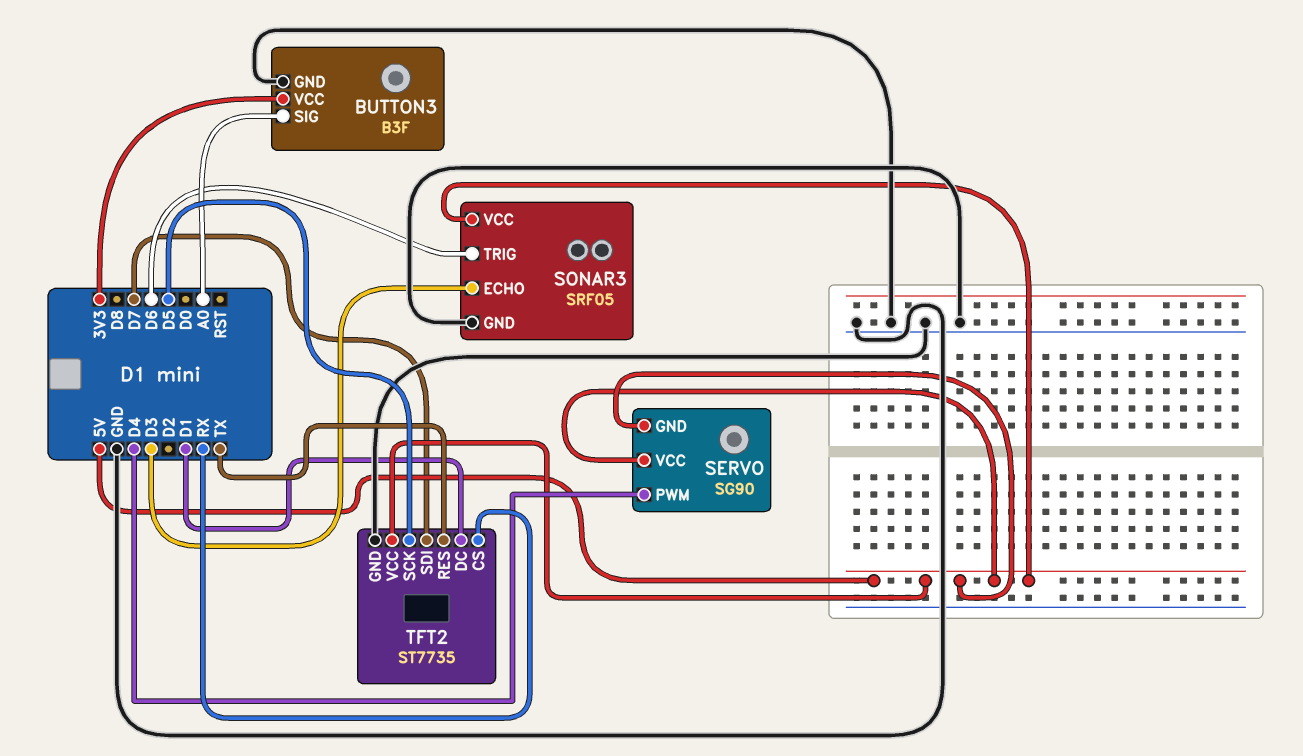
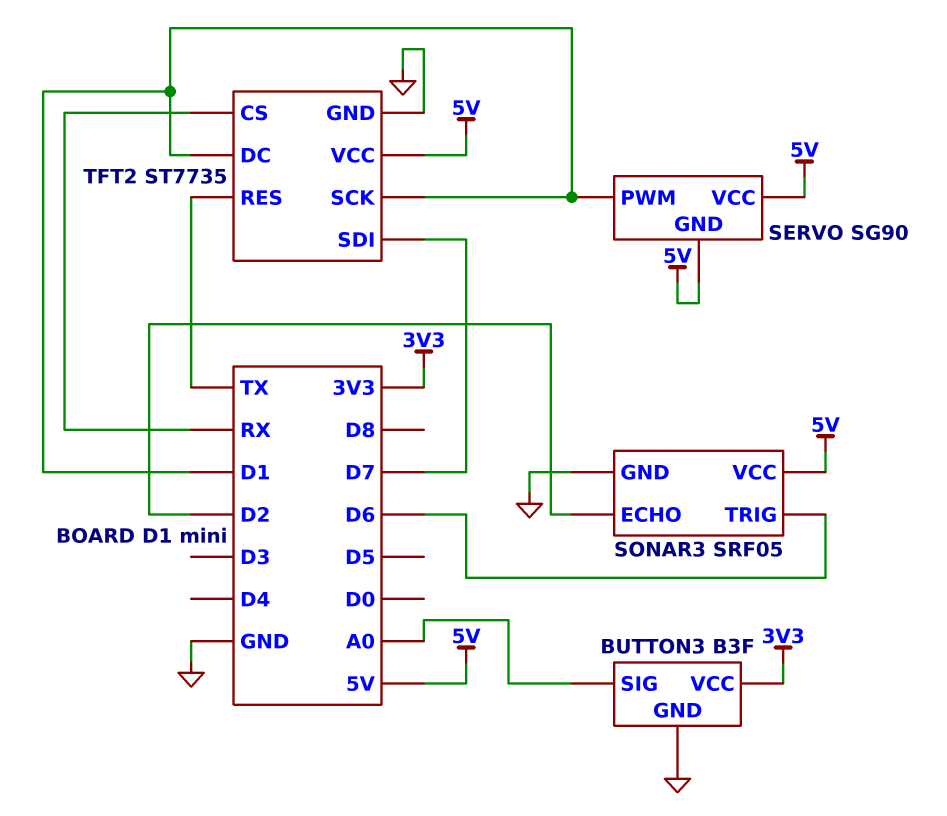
SERVO pin PWM: D4 -> D1
SONAR3 pin ECHO: D3 -> D2
TFT2 pin SCK: D5 -> D1

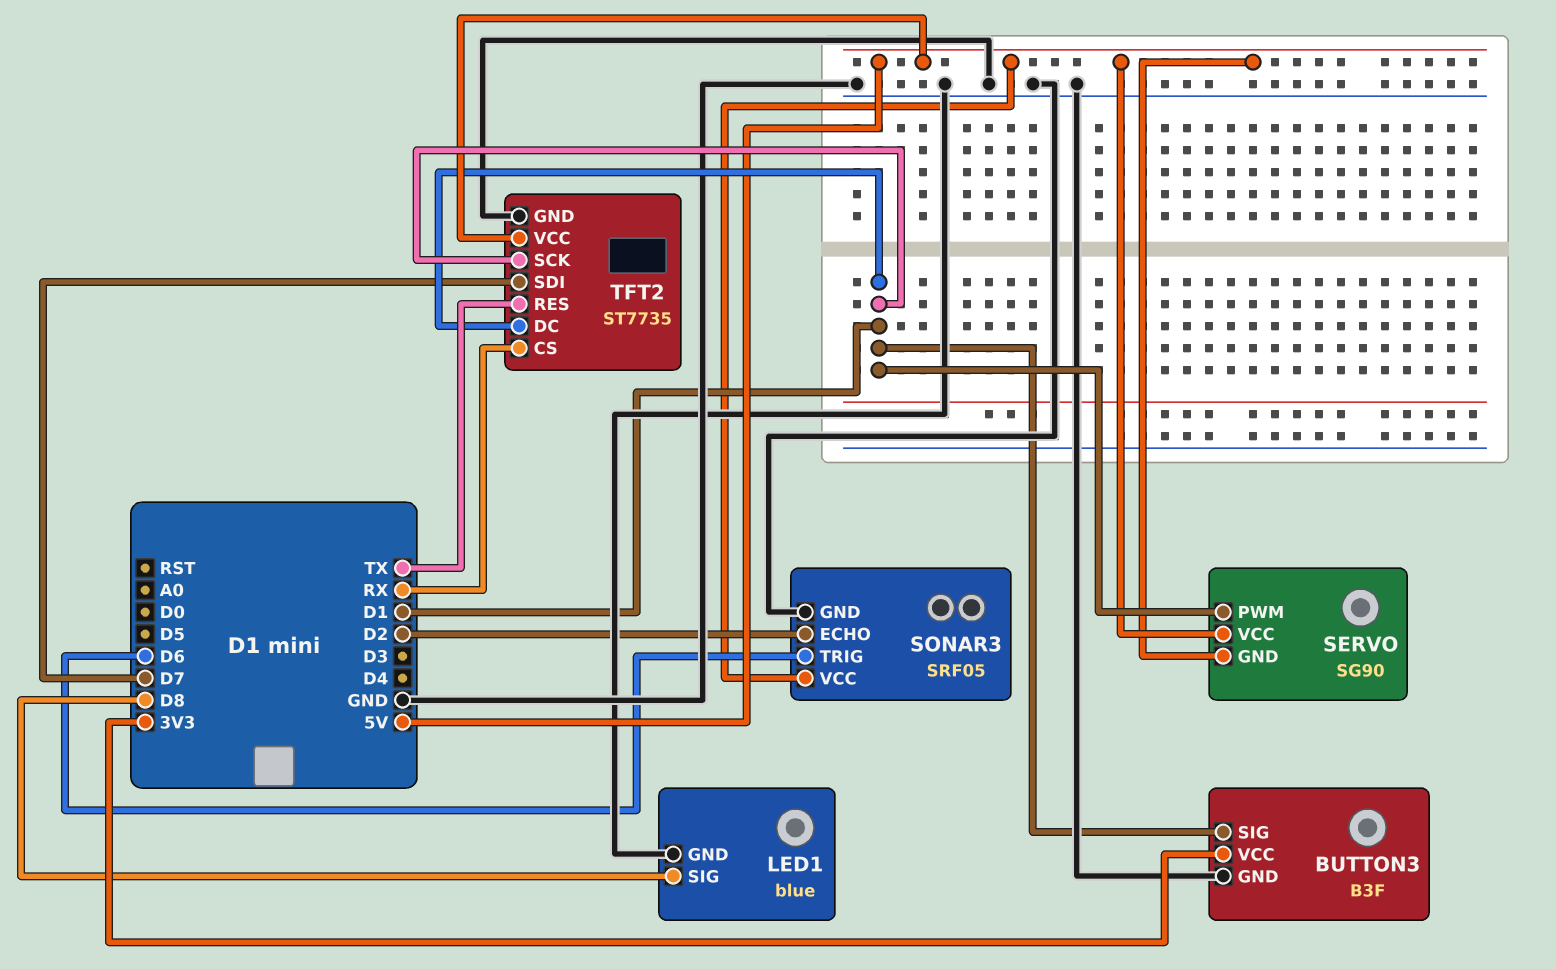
BUTTON3 pin SIG: A0 -> D1
LED1: none -> blue
LED1 pin GND: none -> GND
LED1 pin SIG: none -> D8

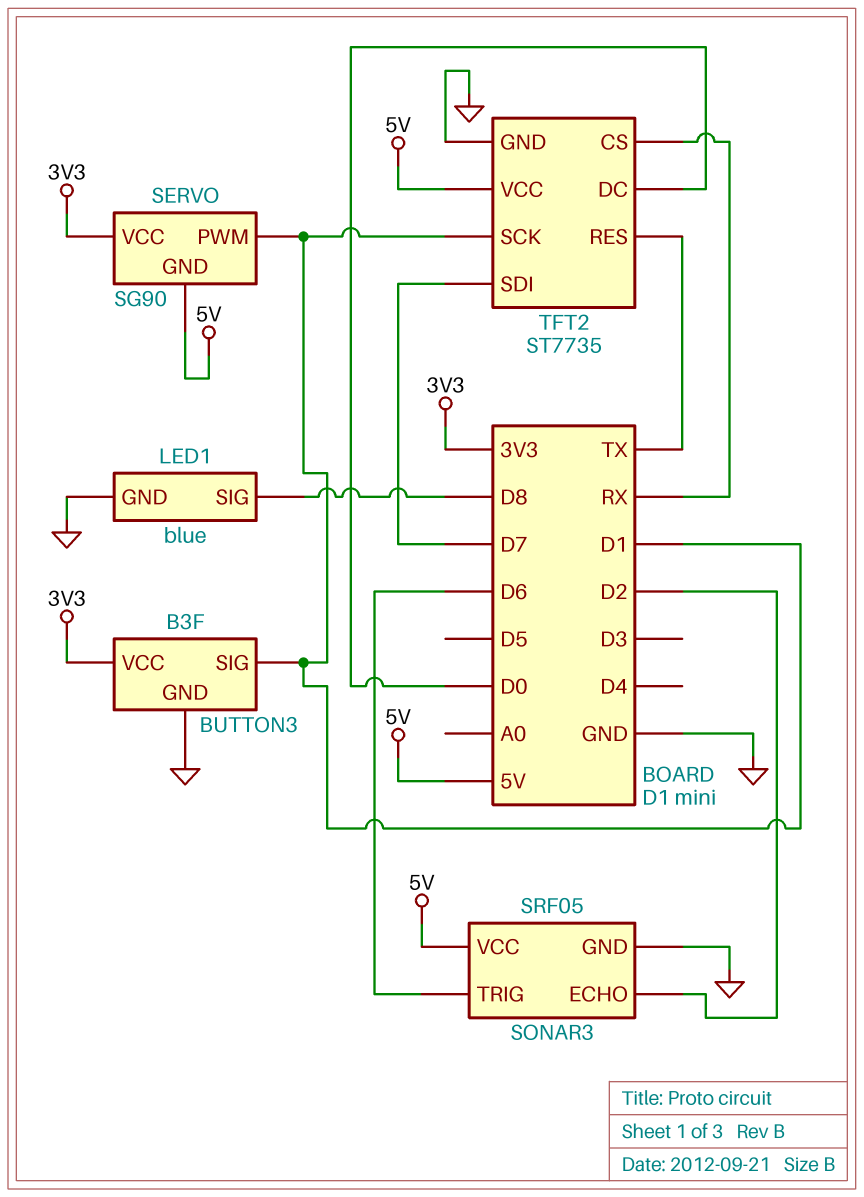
SERVO pin VCC: 5V -> 3V3
TFT2 pin DC: D1 -> D0

